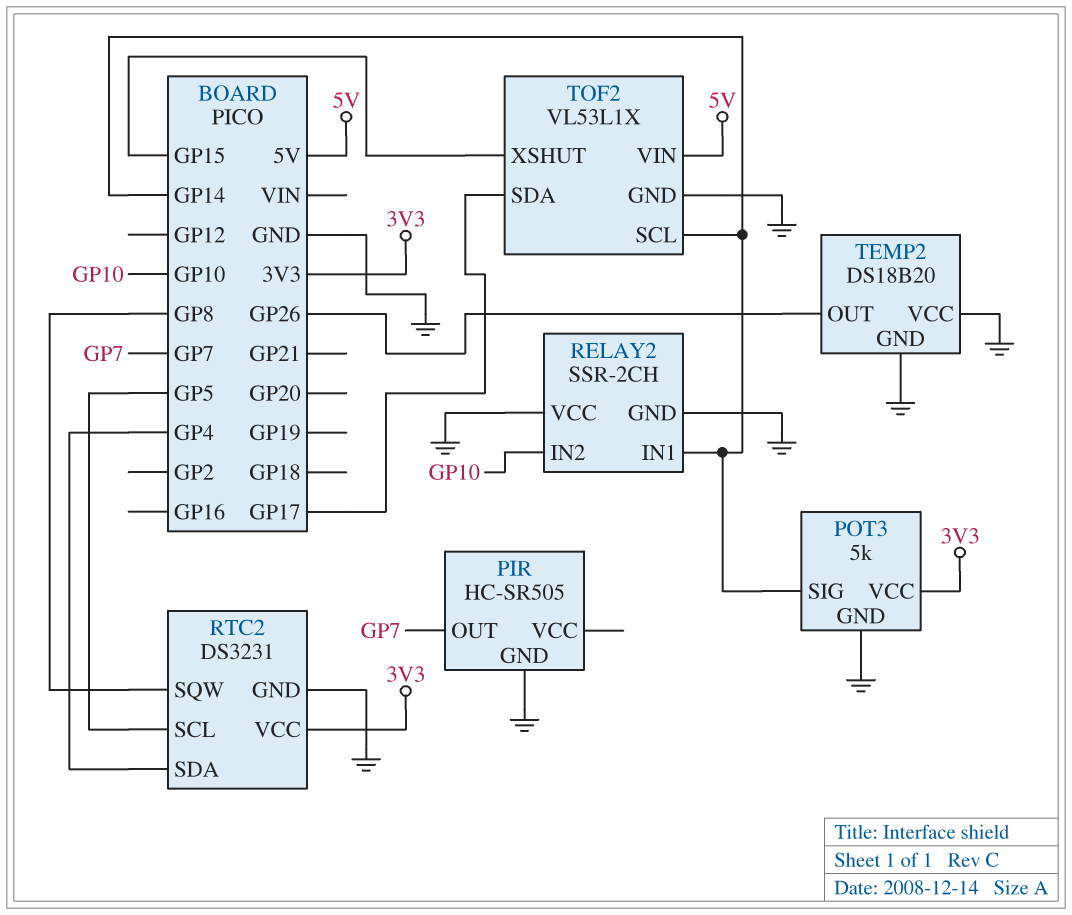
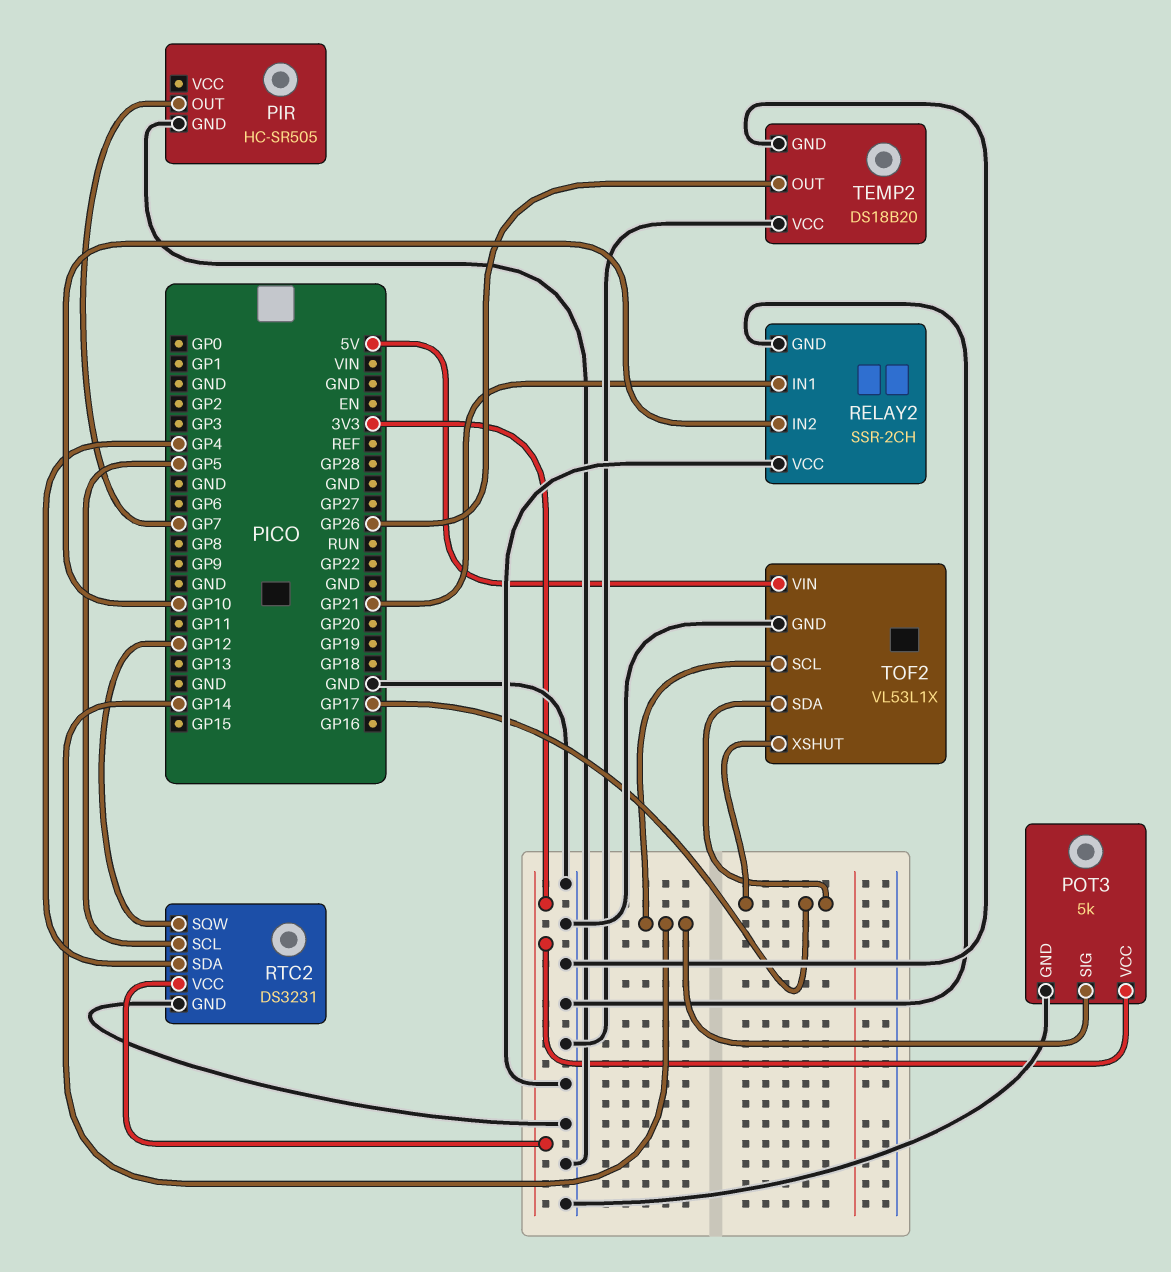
RELAY2 pin IN1: GP14 -> GP21
RTC2 pin SQW: GP8 -> GP12
TOF2 pin XSHUT: GP15 -> GP17

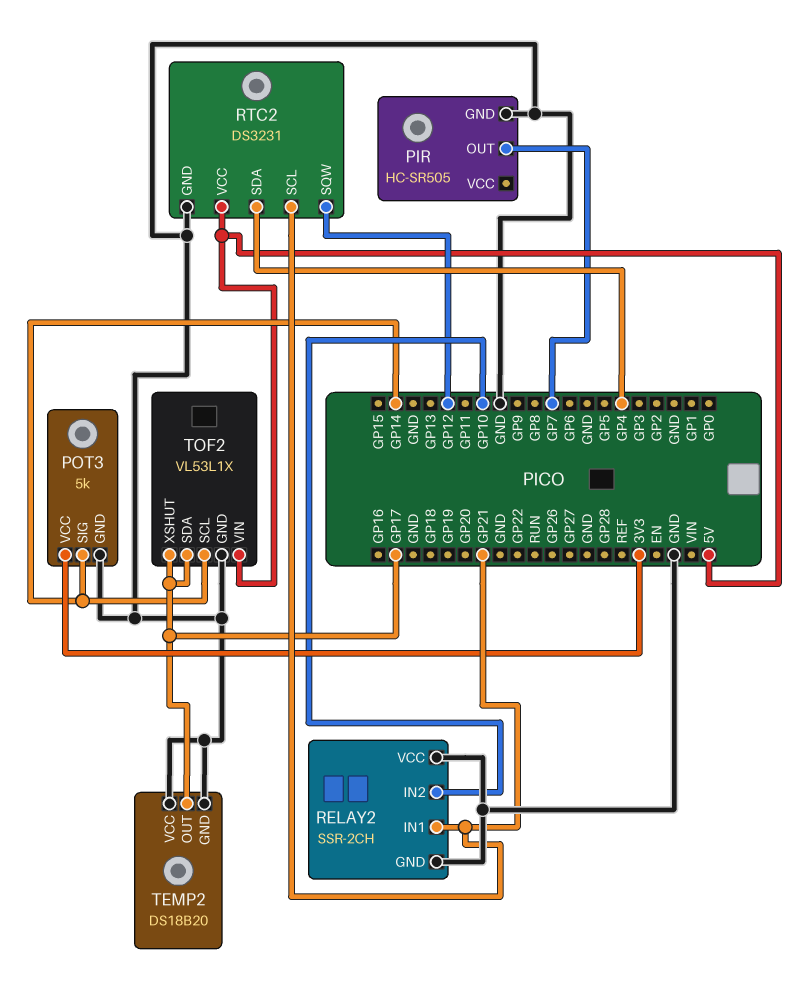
RTC2 pin SCL: GP5 -> GP21
RTC2 pin VCC: 3V3 -> 5V
TEMP2 pin OUT: GP26 -> GP17

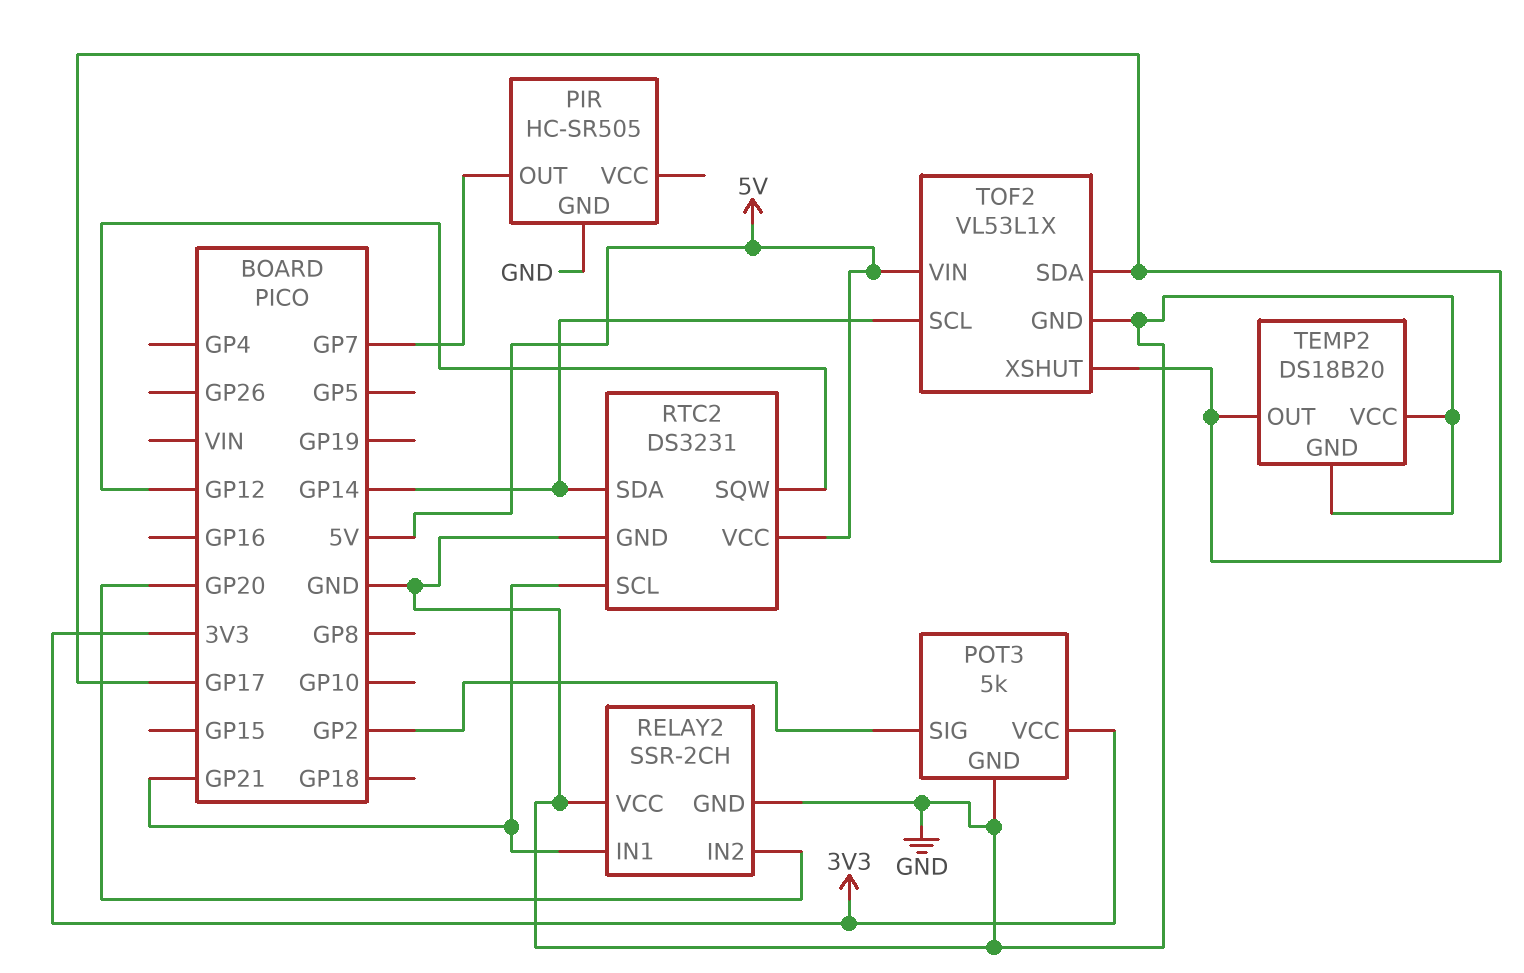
POT3 pin SIG: GP14 -> GP2
RELAY2 pin IN2: GP10 -> GP20
RTC2 pin SDA: GP4 -> GP14

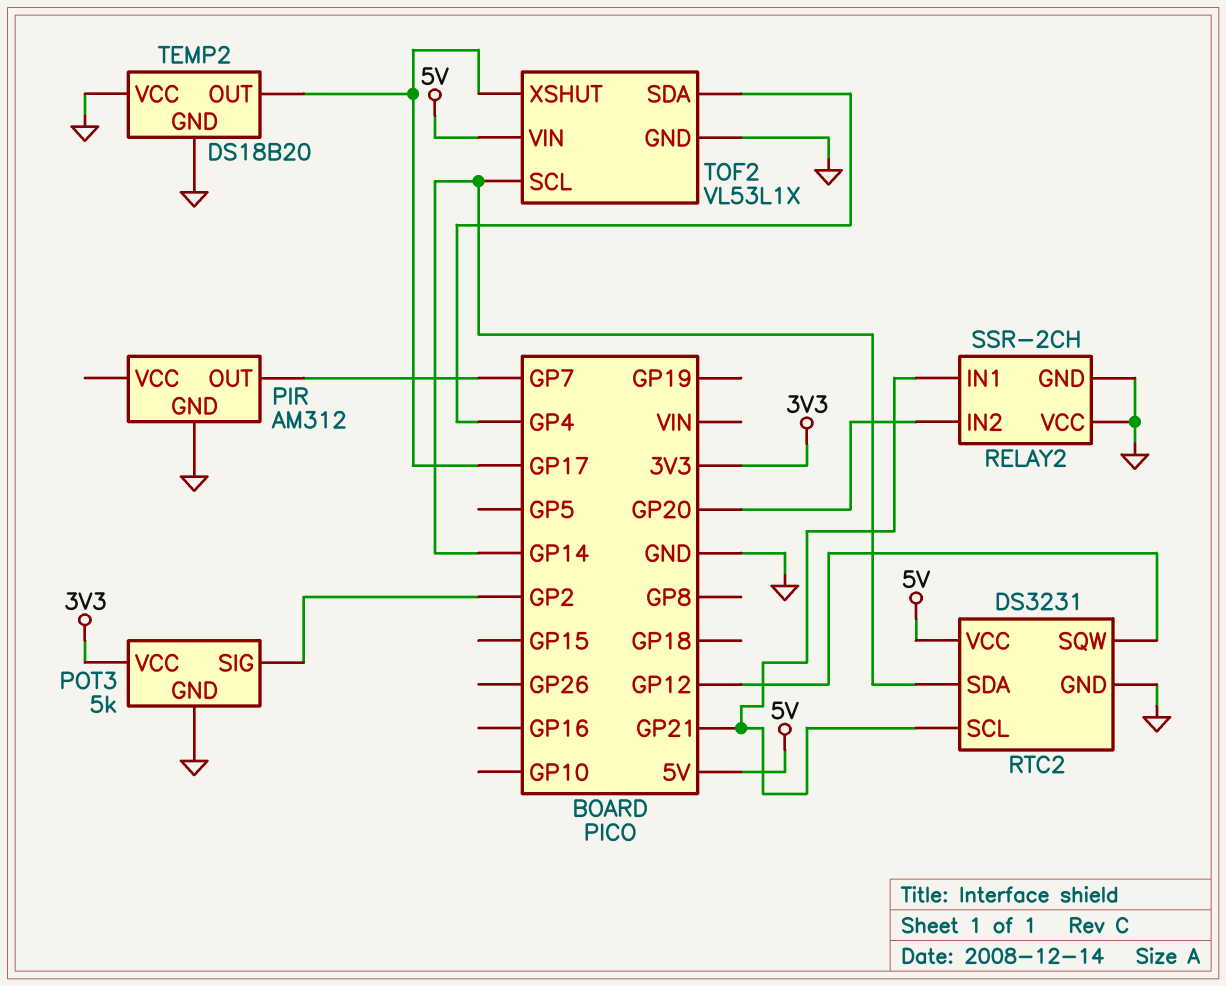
PIR: HC-SR505 -> AM312
TOF2 pin SDA: GP17 -> GP4

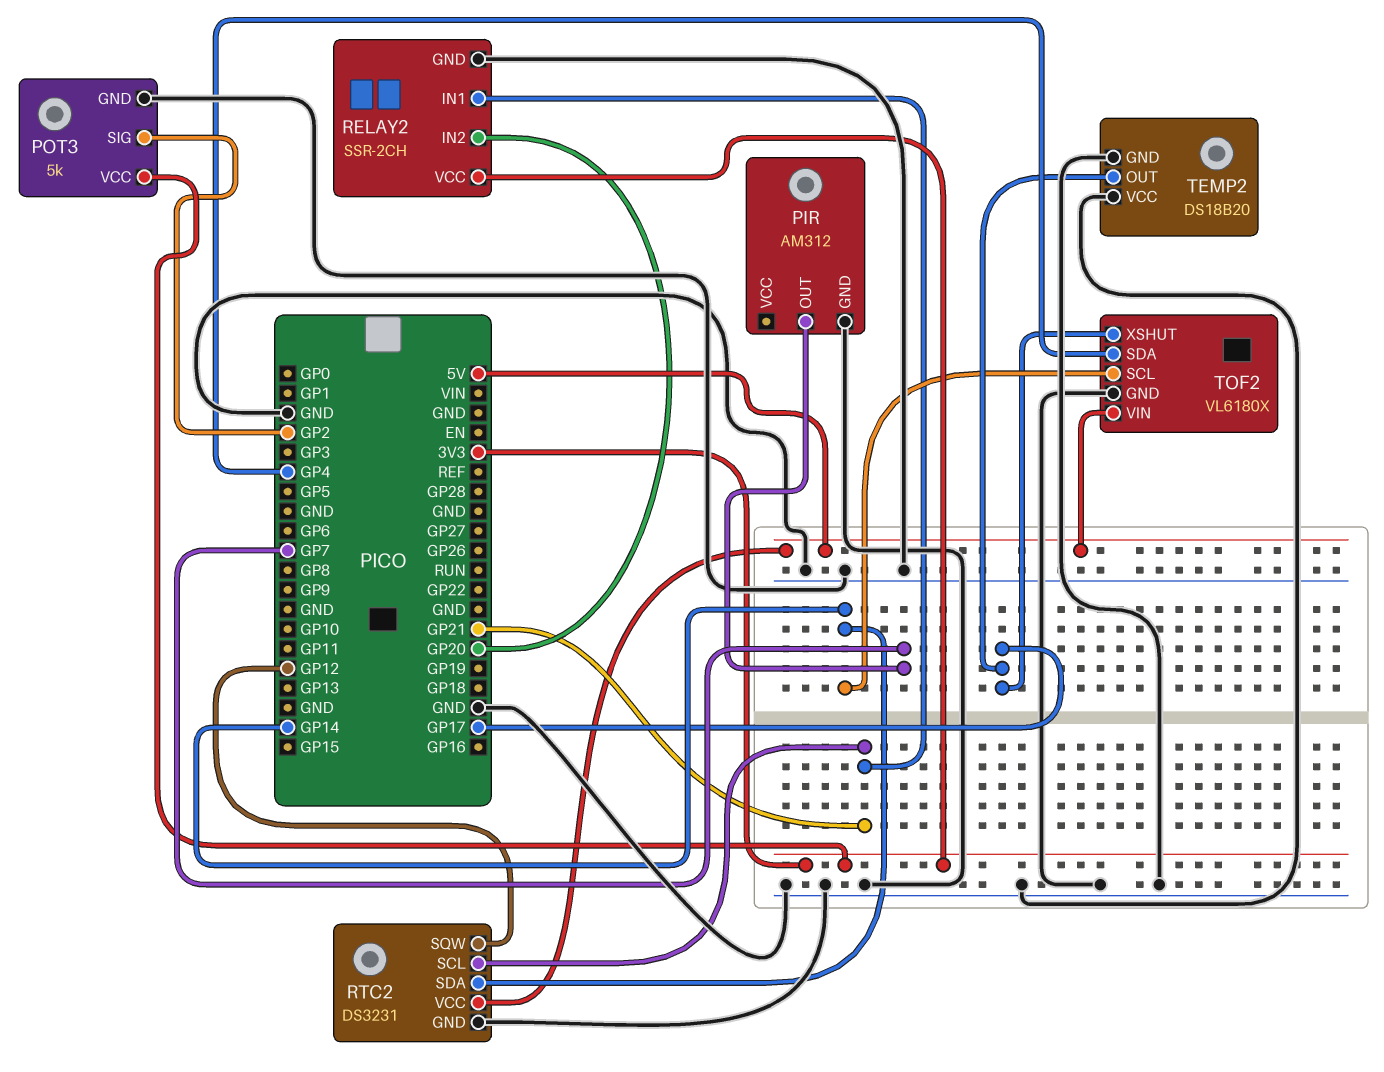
RELAY2 pin VCC: GND -> 3V3
TOF2: VL53L1X -> VL6180X

